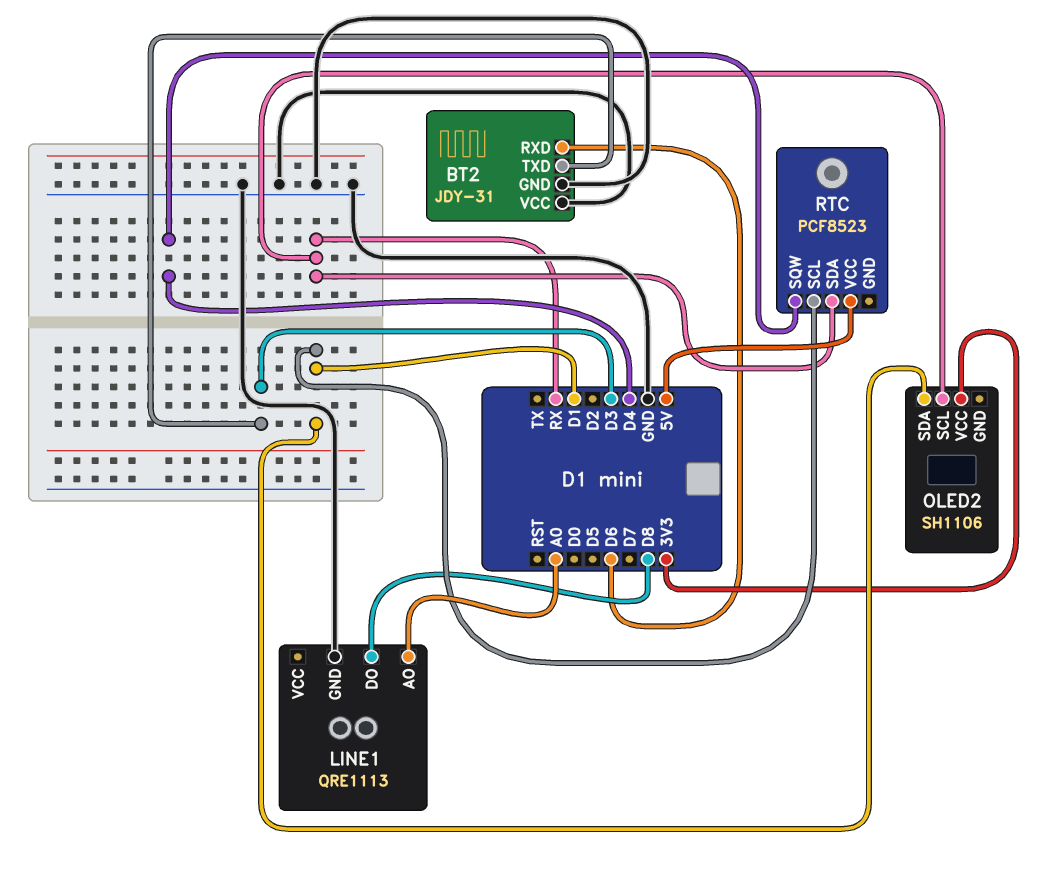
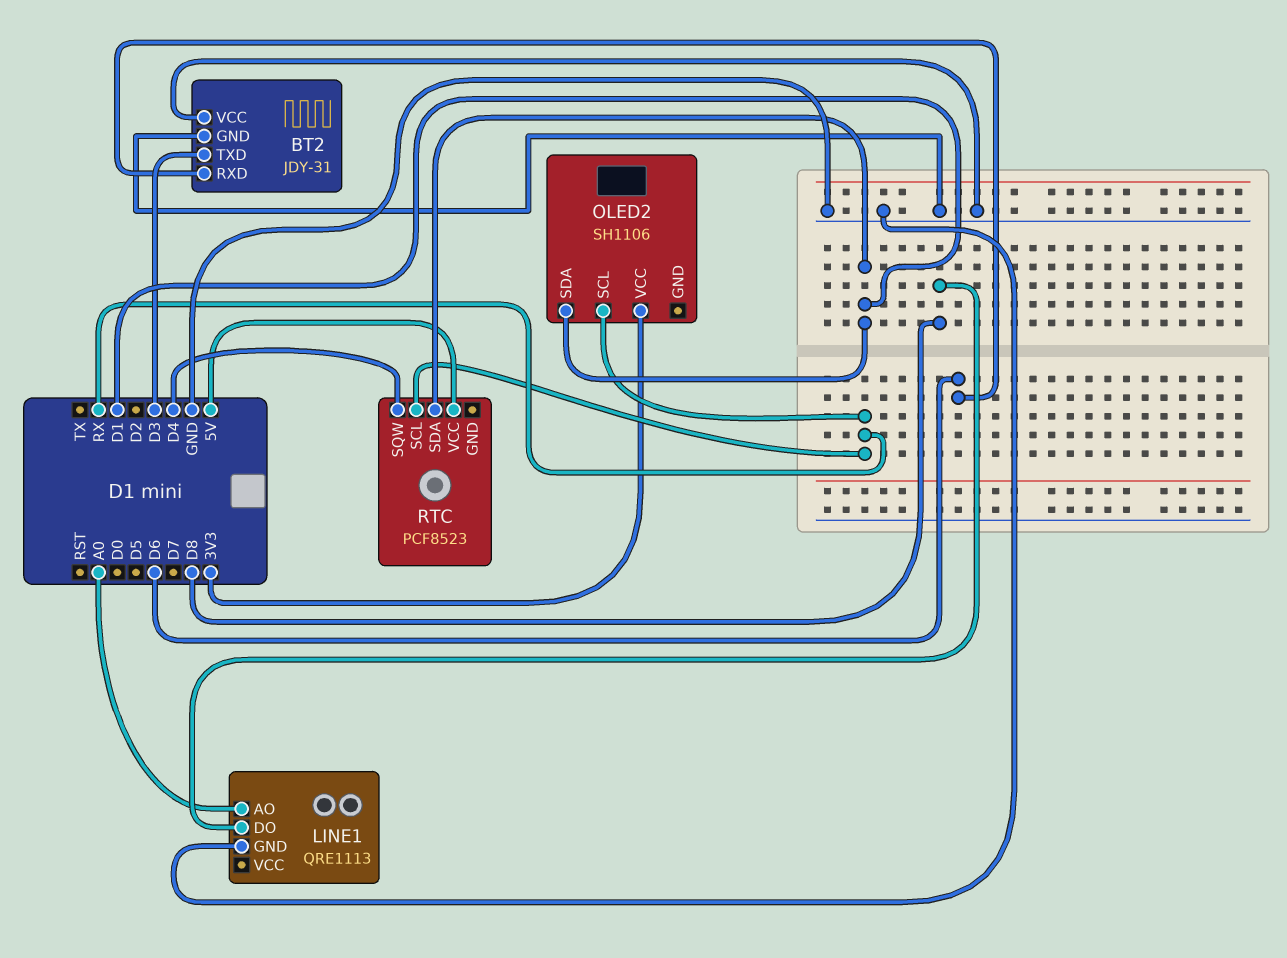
RTC pin SCL: D1 -> RX
RTC pin SDA: RX -> D1

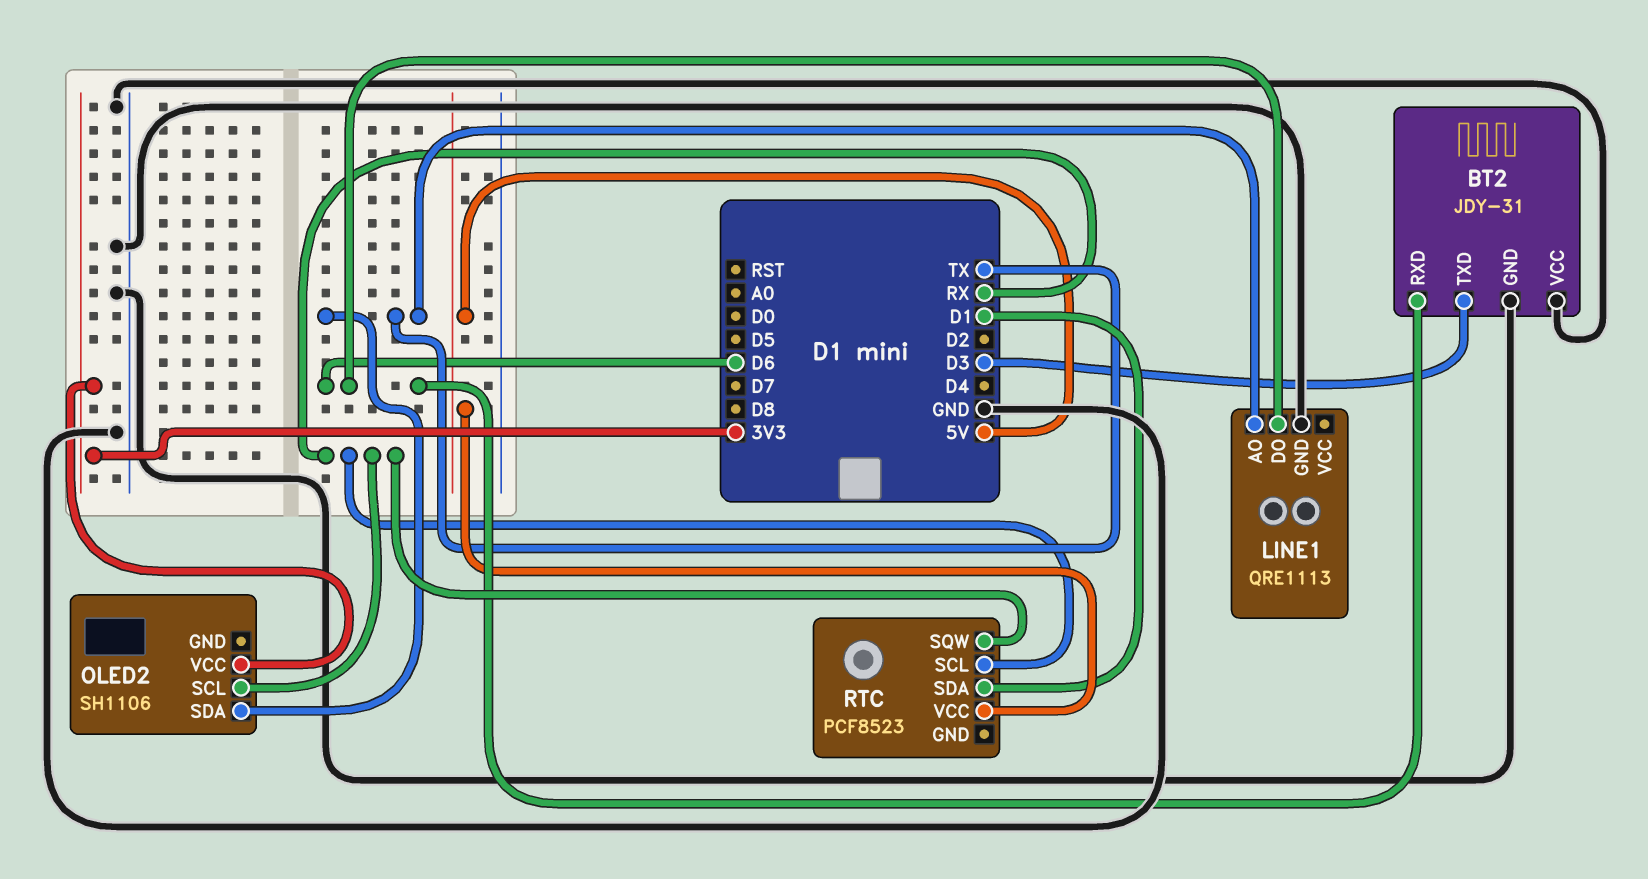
LINE1 pin AO: A0 -> TX
LINE1 pin DO: D8 -> D6
OLED2 pin SDA: D1 -> TX
RTC pin SQW: D4 -> RX

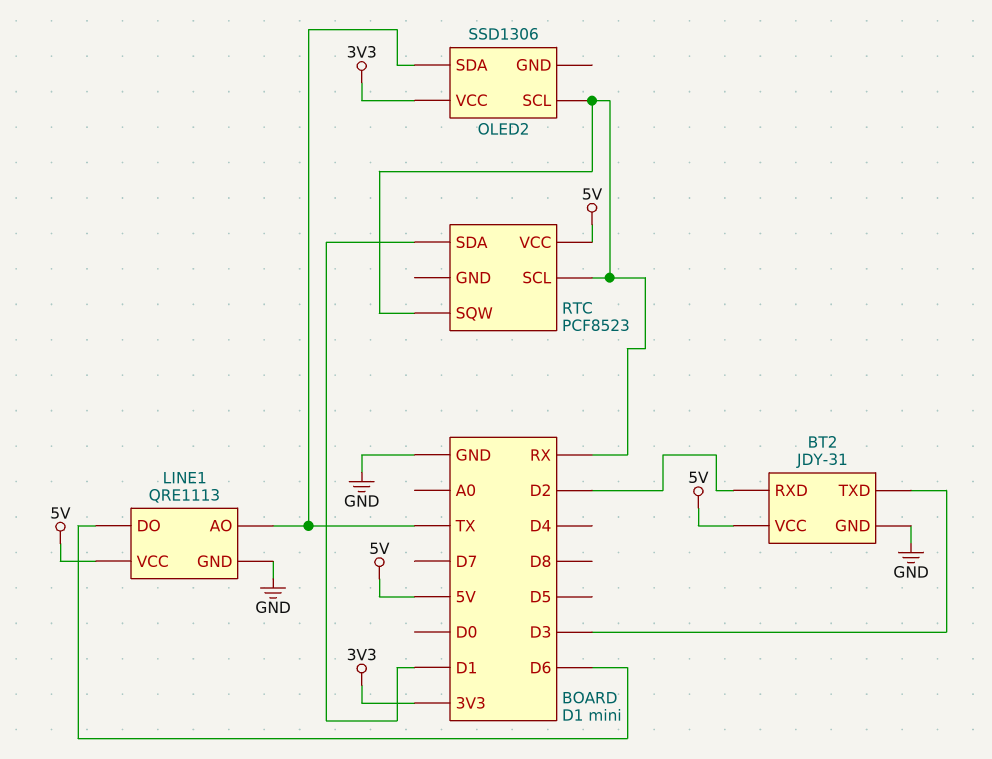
BT2 pin RXD: D6 -> D2
BT2 pin VCC: GND -> 5V
LINE1 pin VCC: none -> 5V
OLED2: SH1106 -> SSD1306

